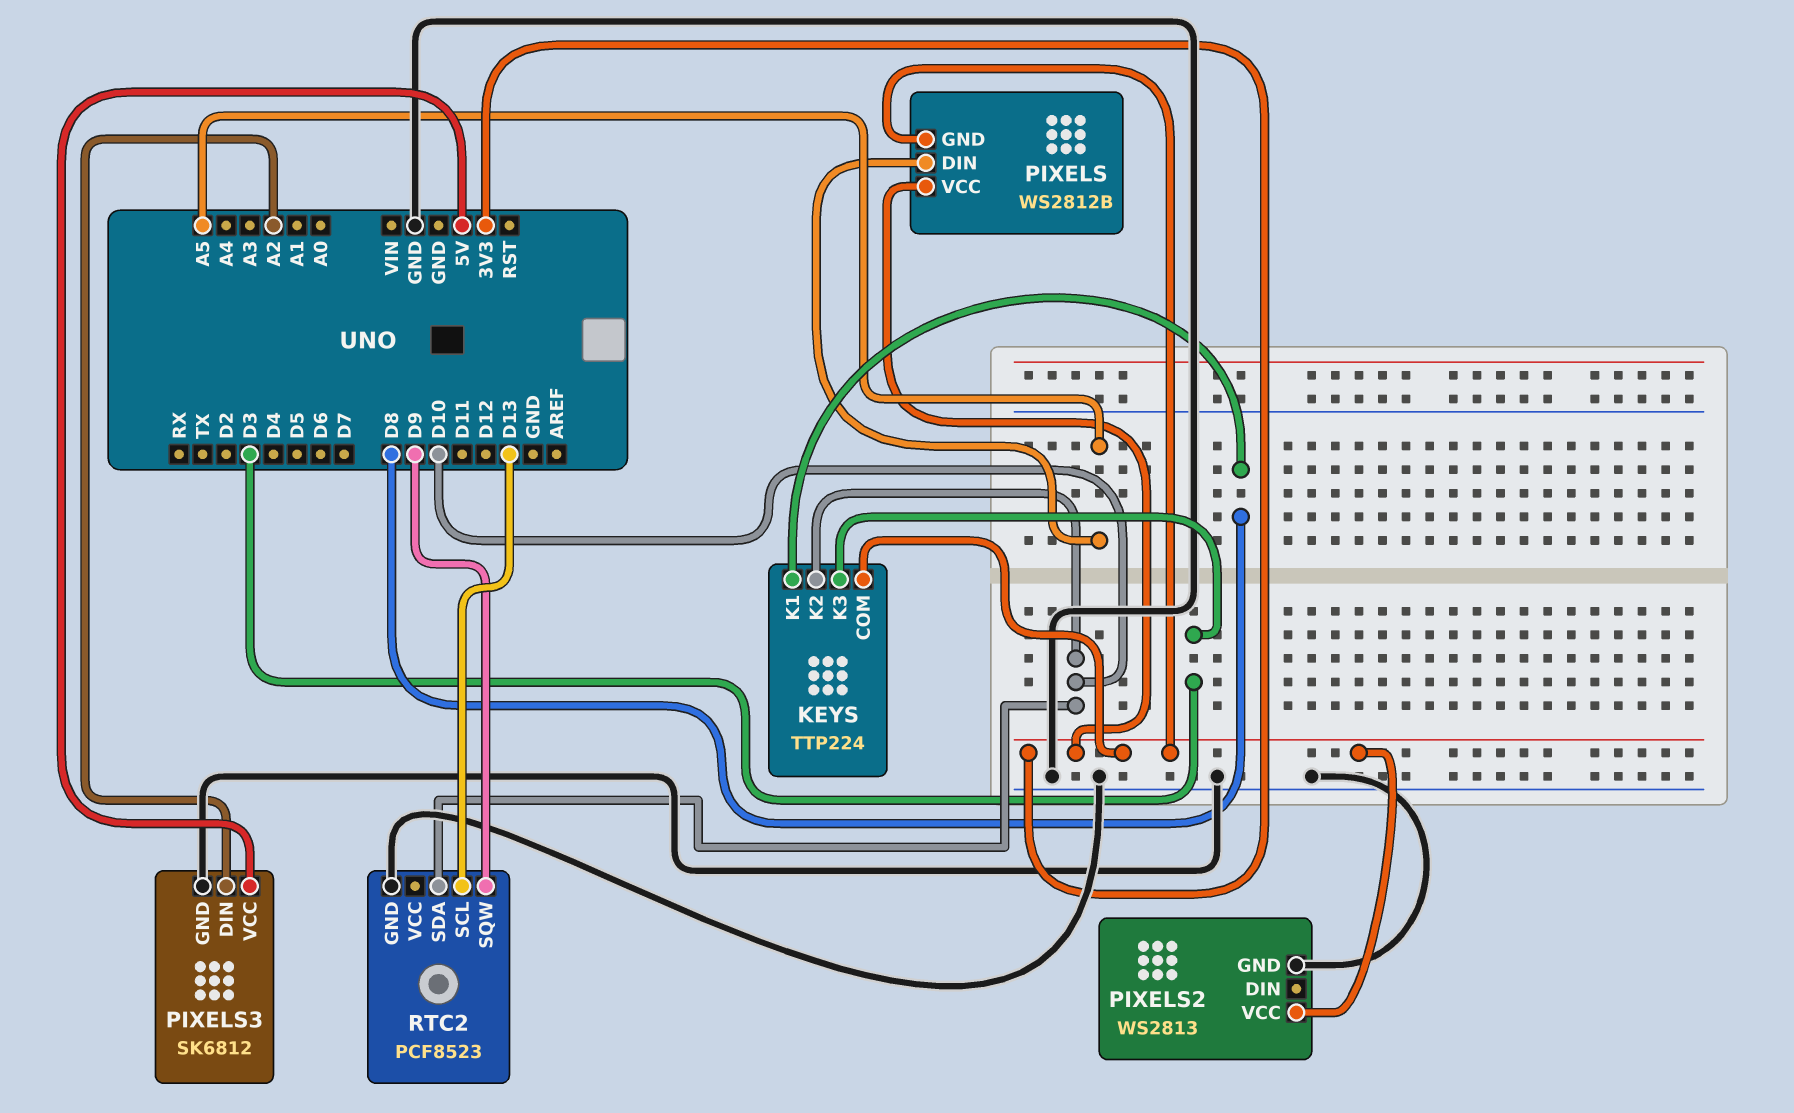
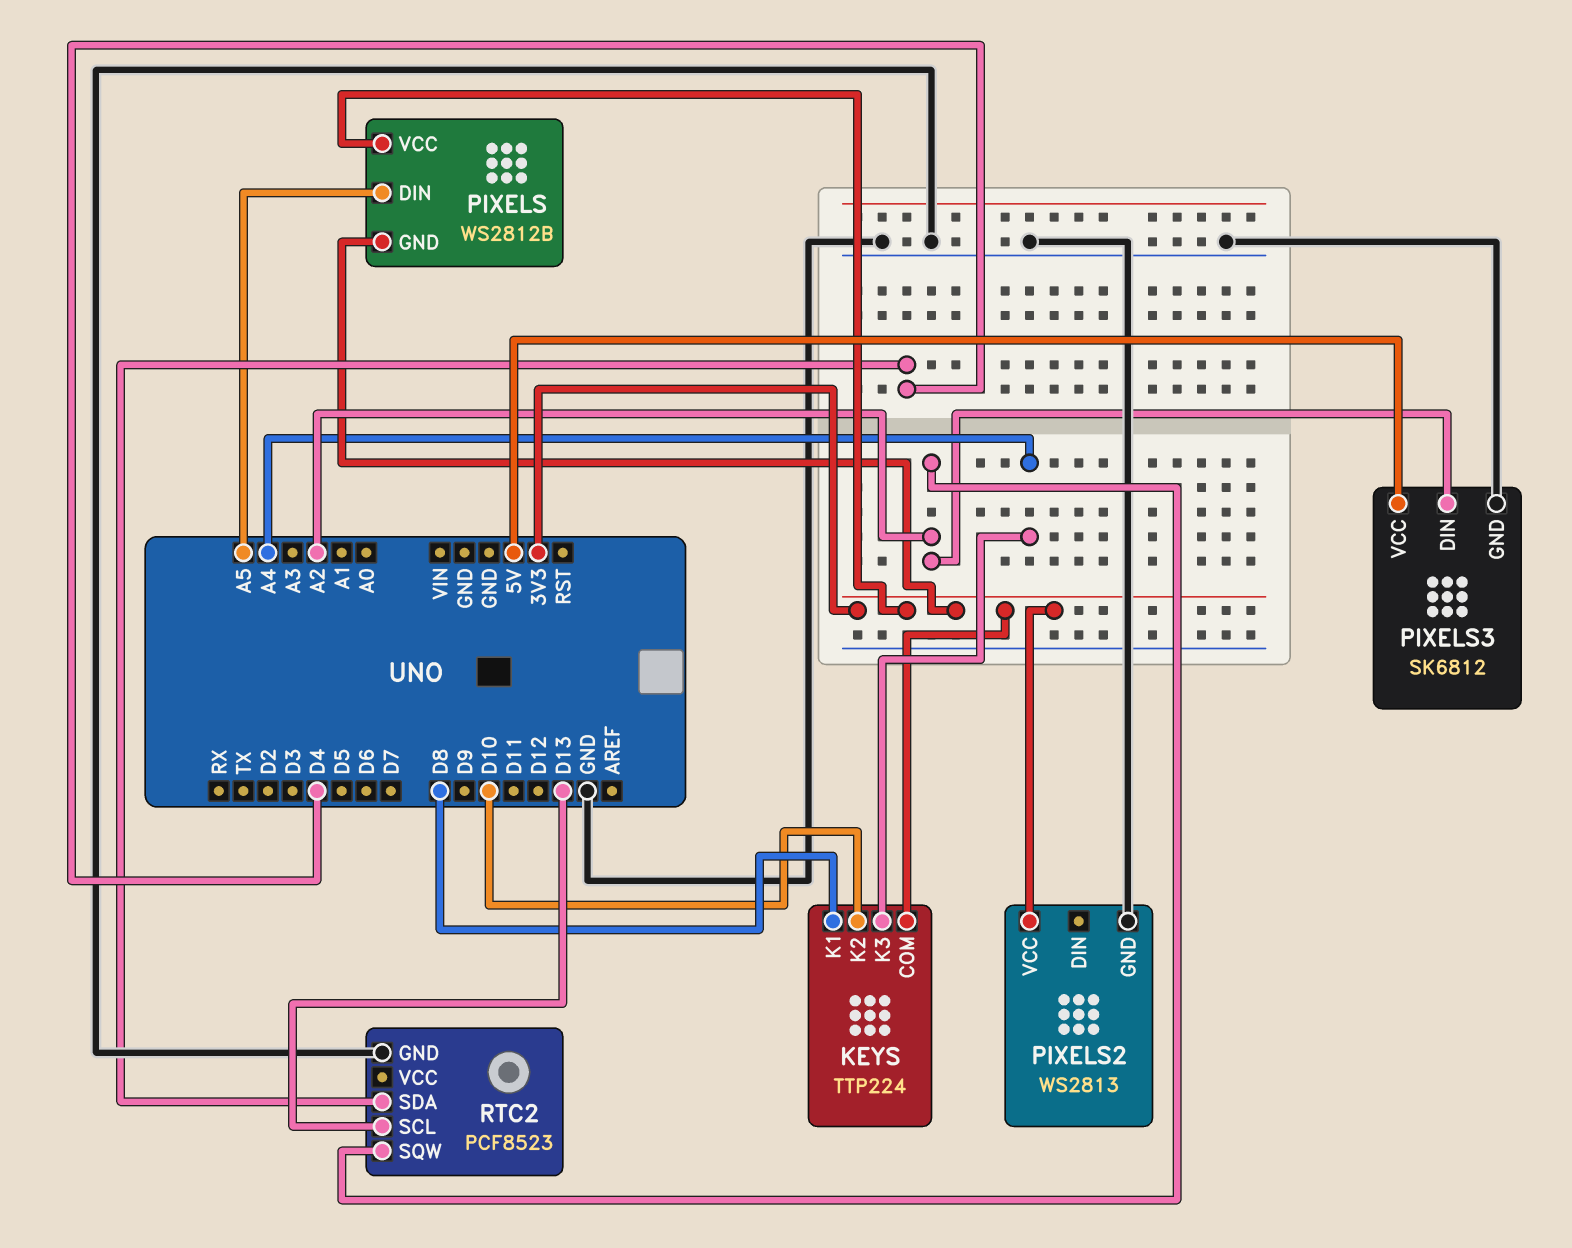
KEYS pin K3: D3 -> A4
RTC2 pin SDA: D10 -> D4
RTC2 pin SQW: D9 -> A2

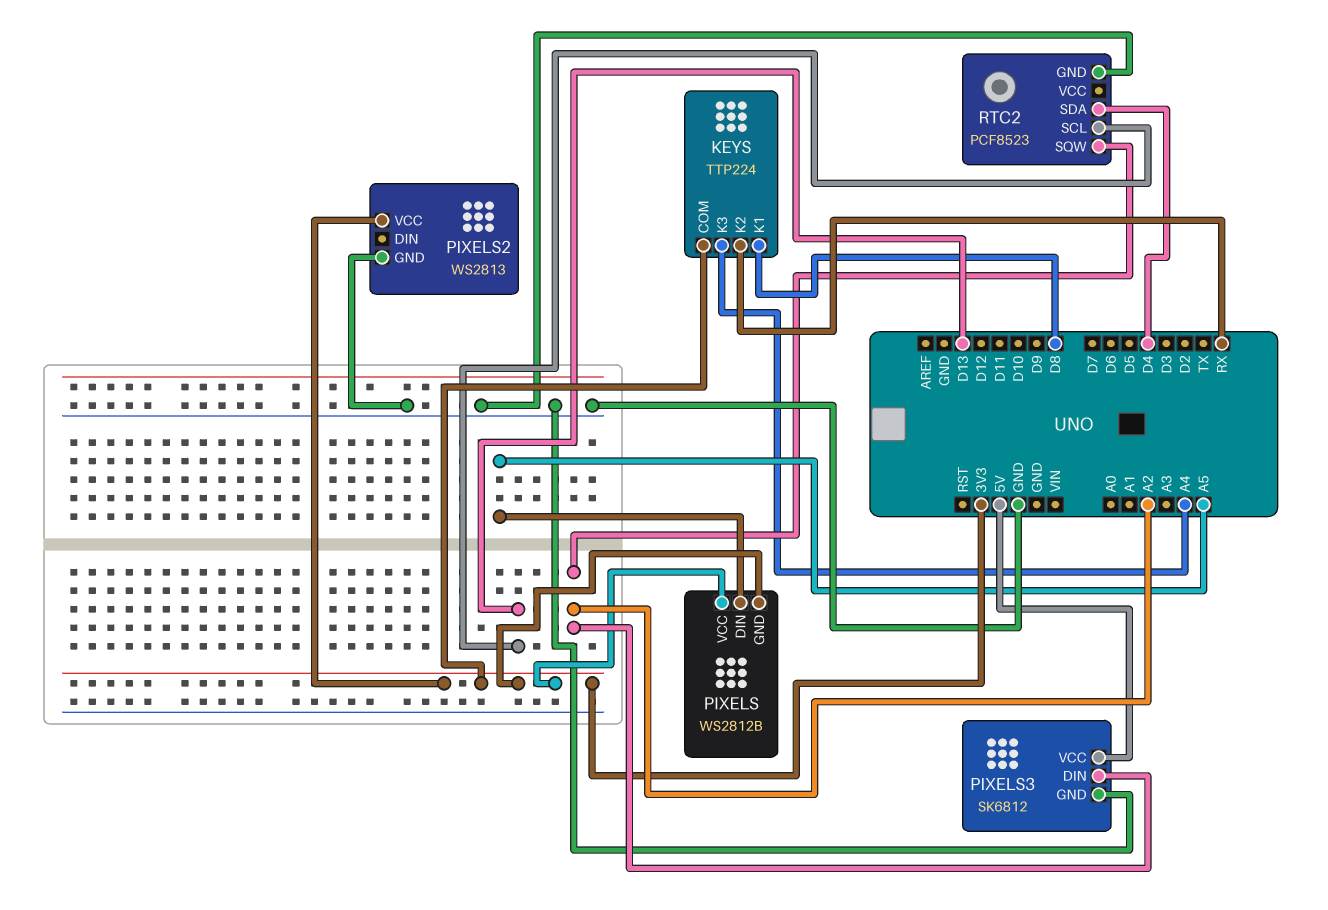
KEYS pin K2: D10 -> RX

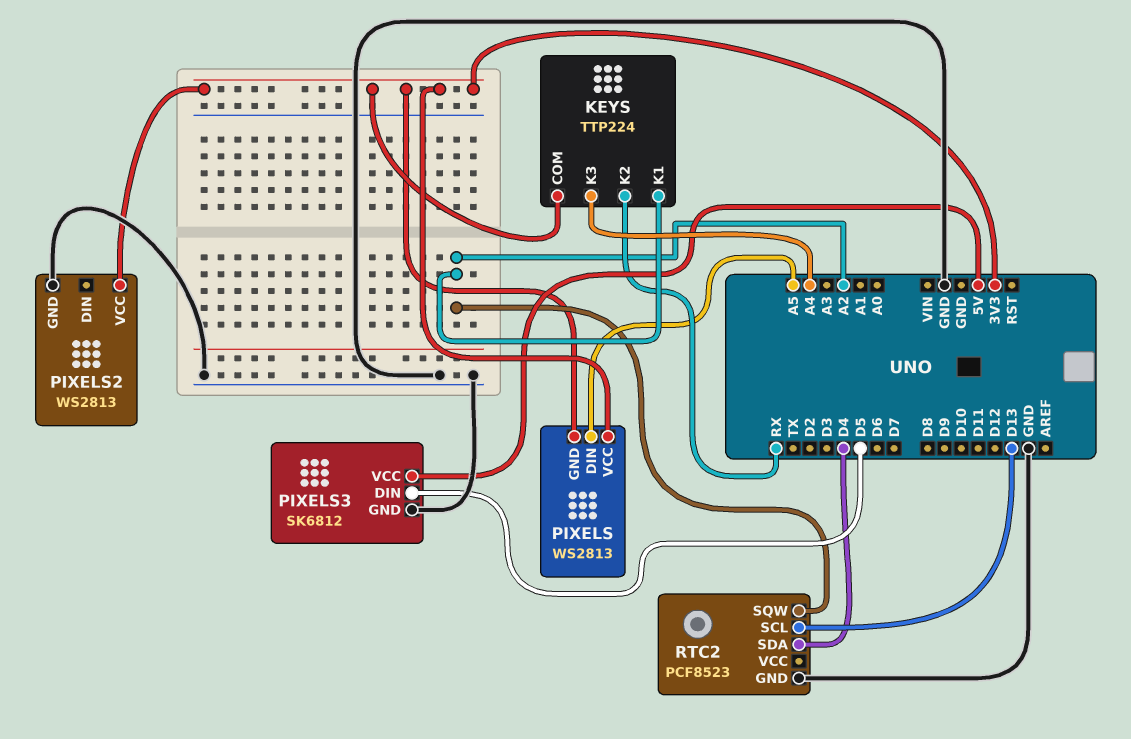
KEYS pin K1: D8 -> A2
PIXELS: WS2812B -> WS2813
PIXELS3 pin DIN: A2 -> D5

